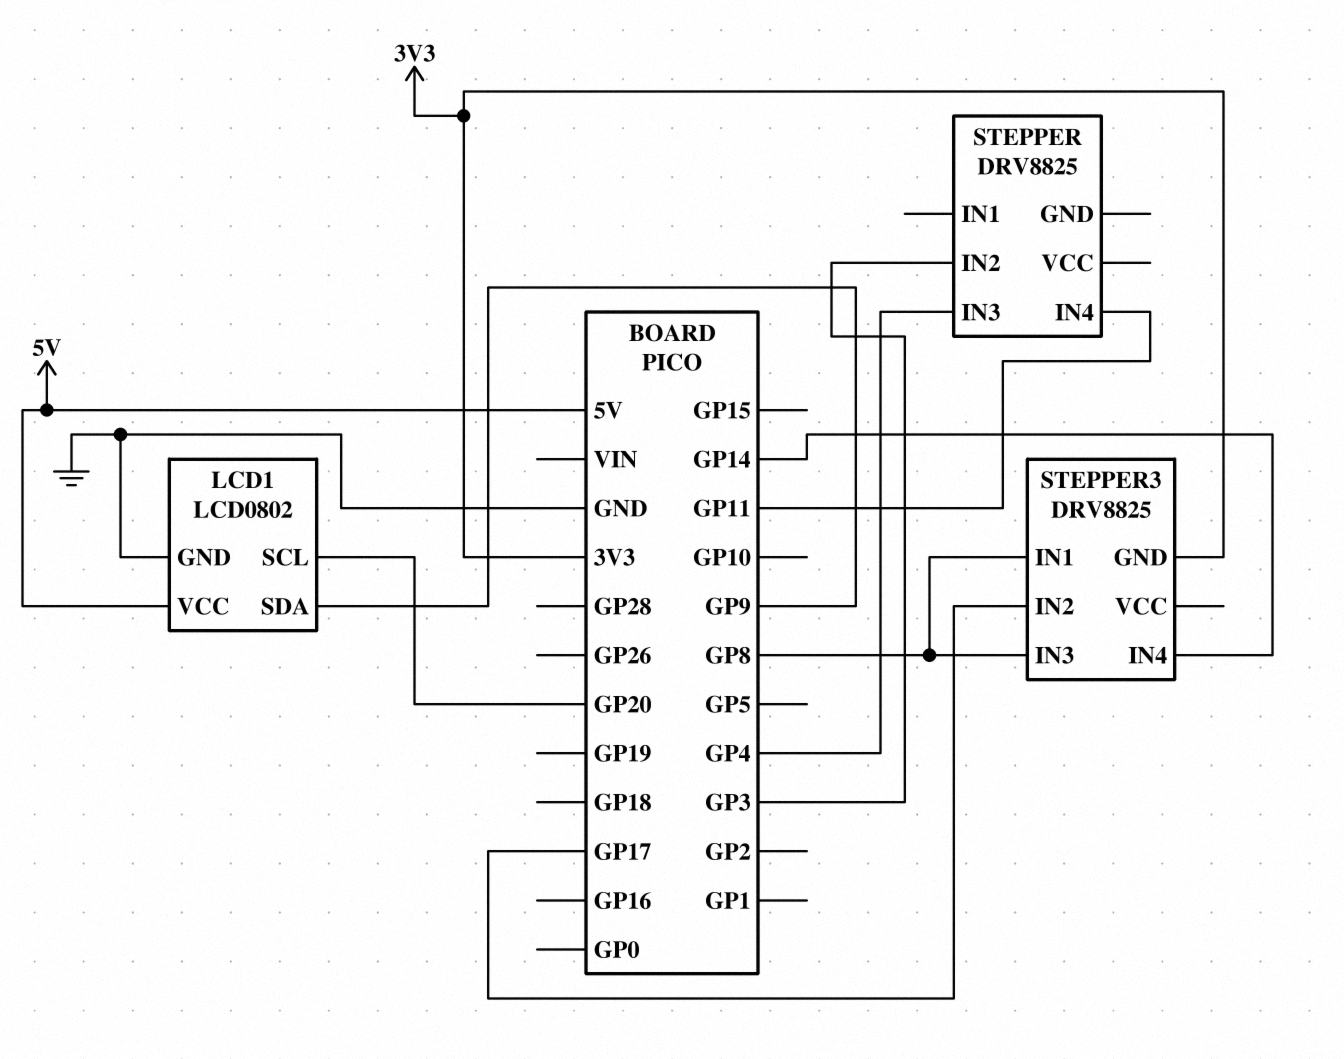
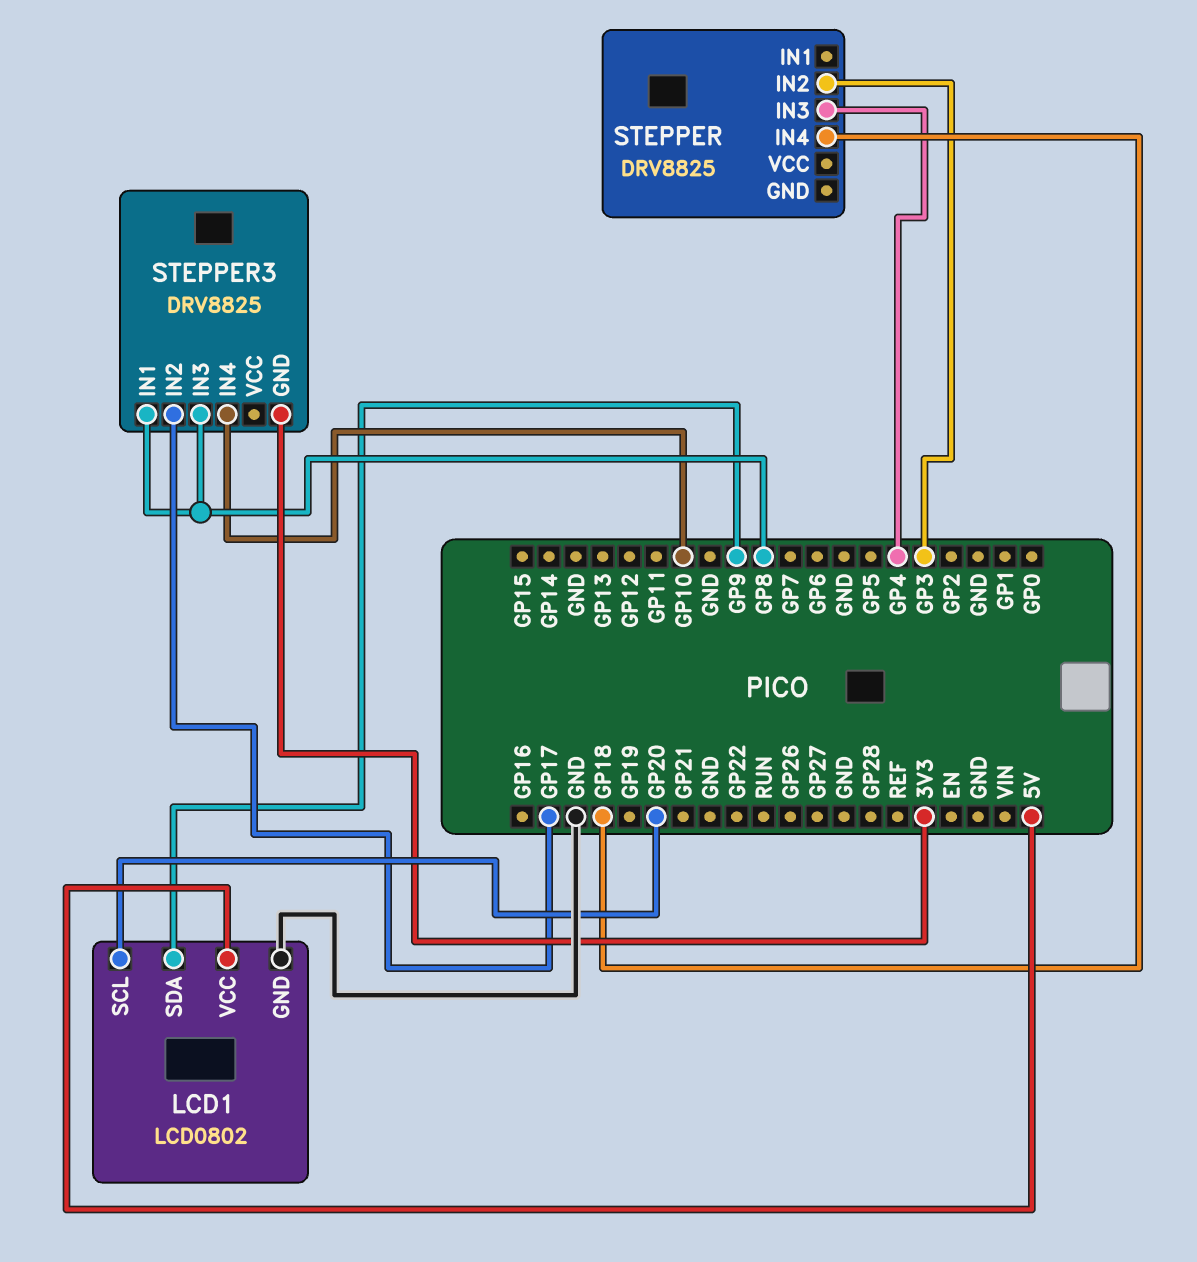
STEPPER pin IN4: GP11 -> GP18
STEPPER3 pin IN4: GP14 -> GP10

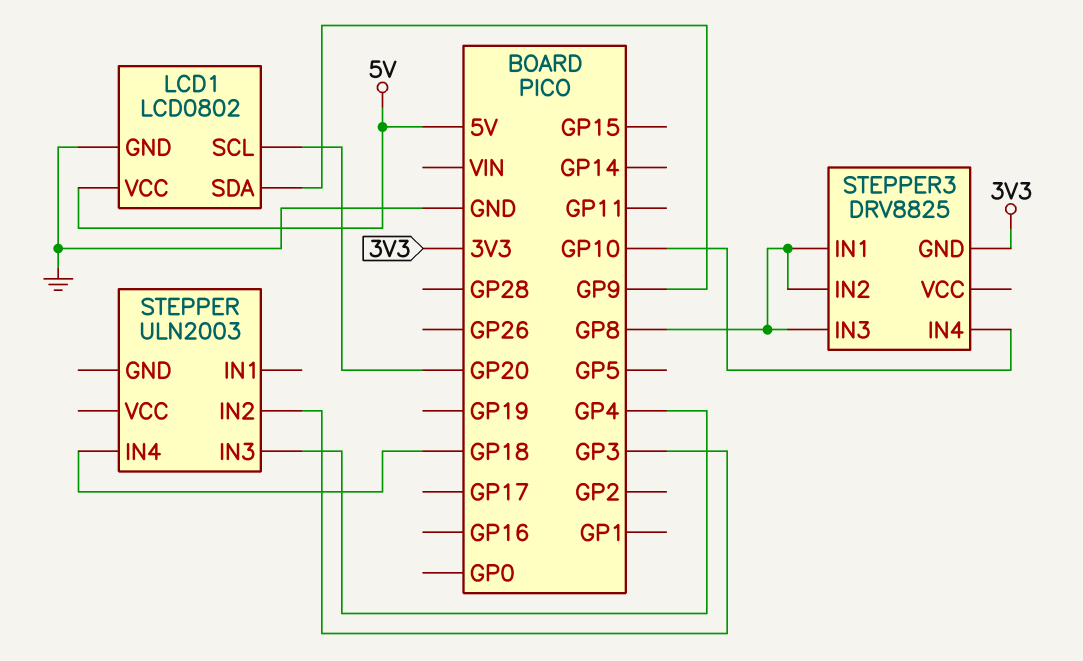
STEPPER: DRV8825 -> ULN2003
STEPPER3 pin IN2: GP17 -> GP8

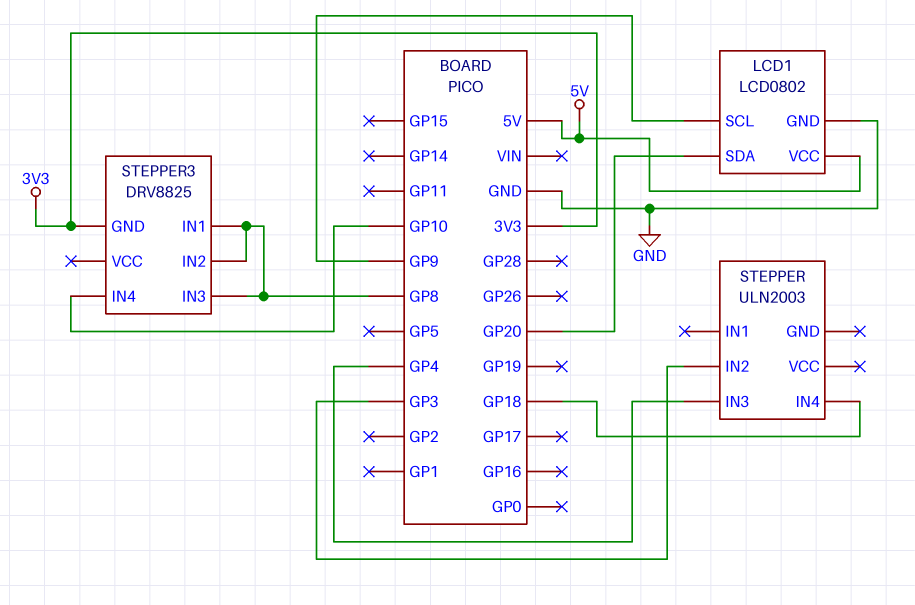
LCD1 pin SCL: GP20 -> GP9
LCD1 pin SDA: GP9 -> GP20

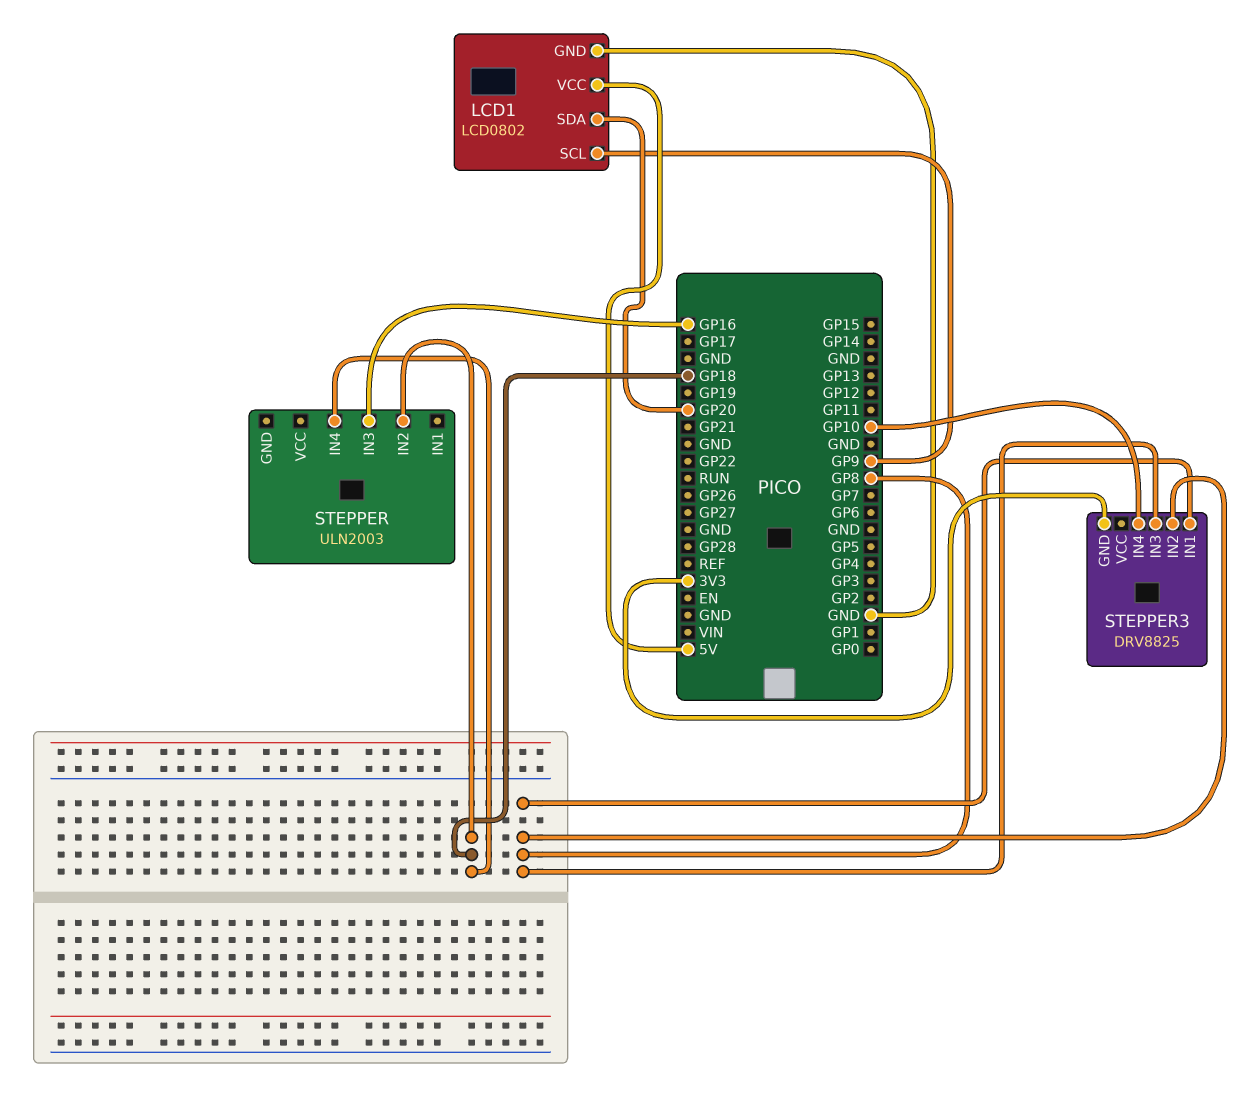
STEPPER pin IN2: GP3 -> GP18
STEPPER pin IN3: GP4 -> GP16

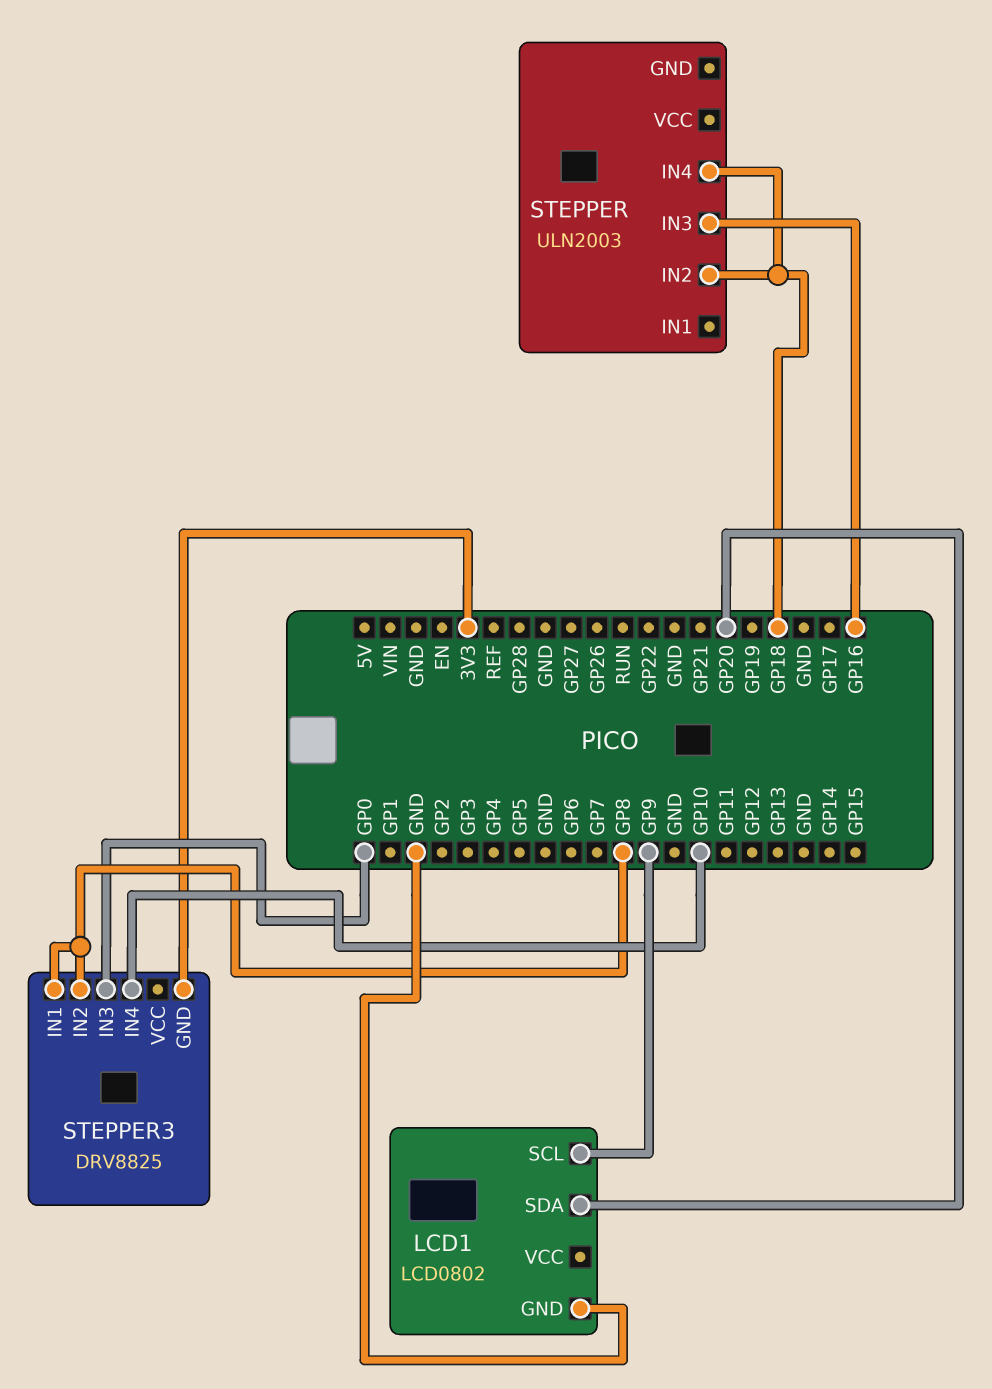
LCD1 pin VCC: 5V -> none
STEPPER3 pin IN3: GP8 -> GP0

